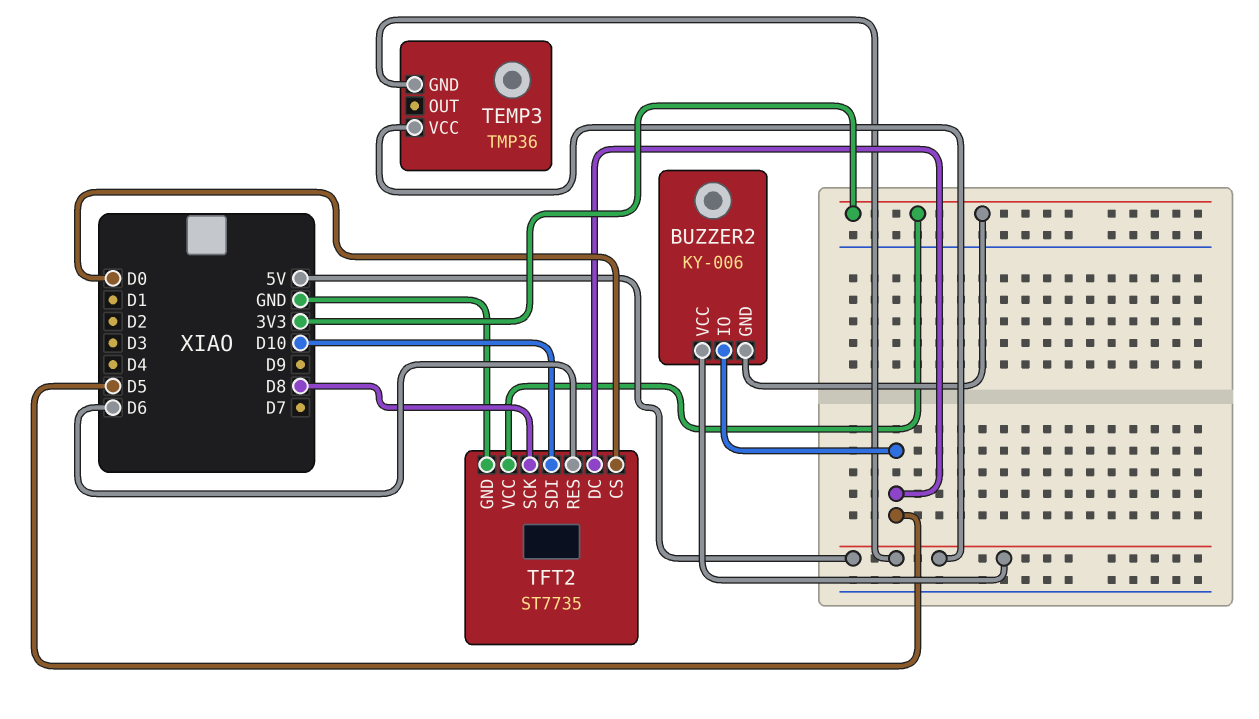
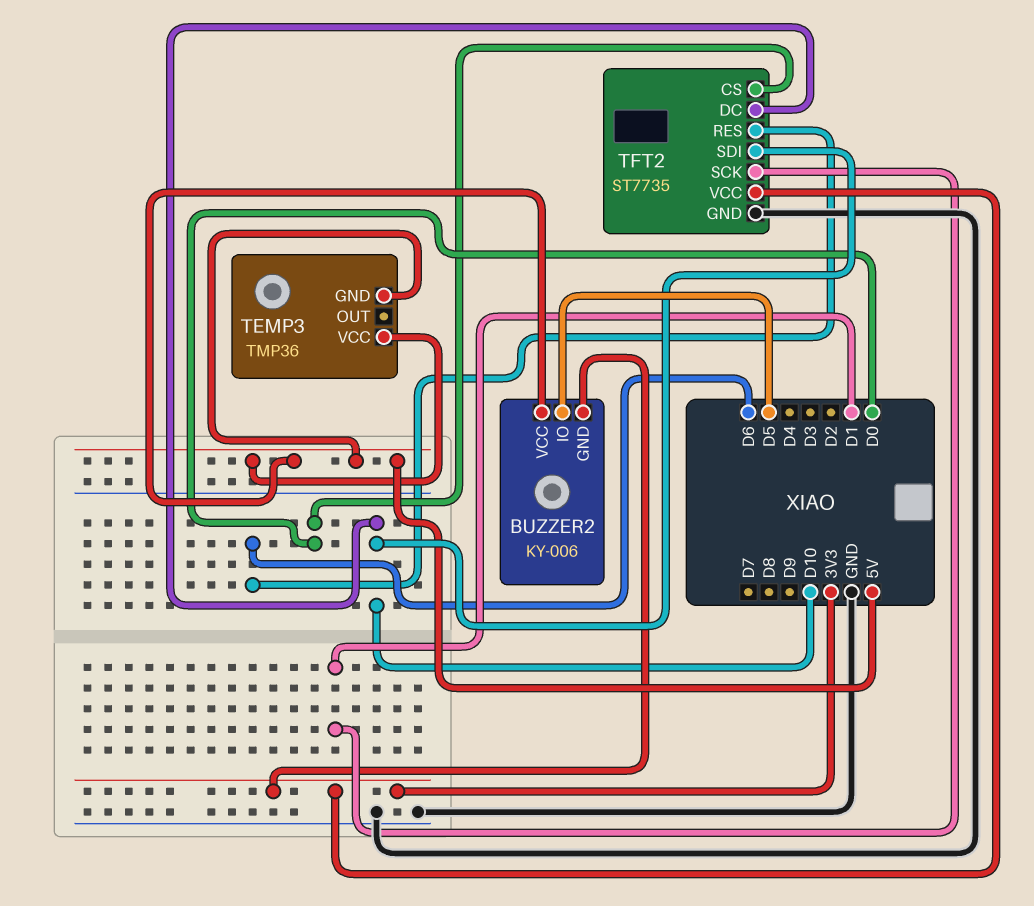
TFT2 pin DC: D5 -> D10
TFT2 pin SCK: D8 -> D1

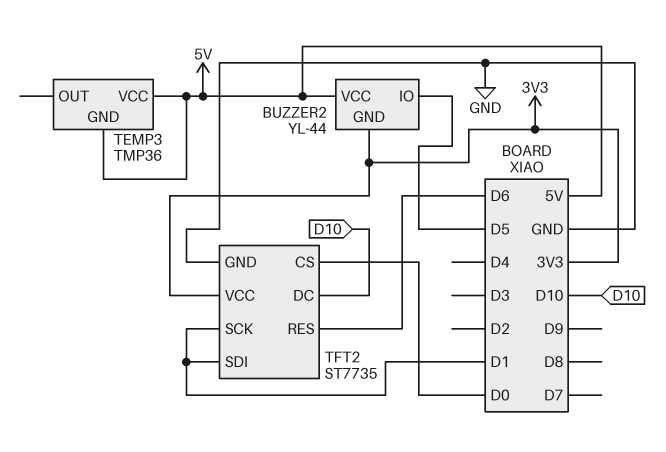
BUZZER2: KY-006 -> YL-44
TFT2 pin SDI: D10 -> D1

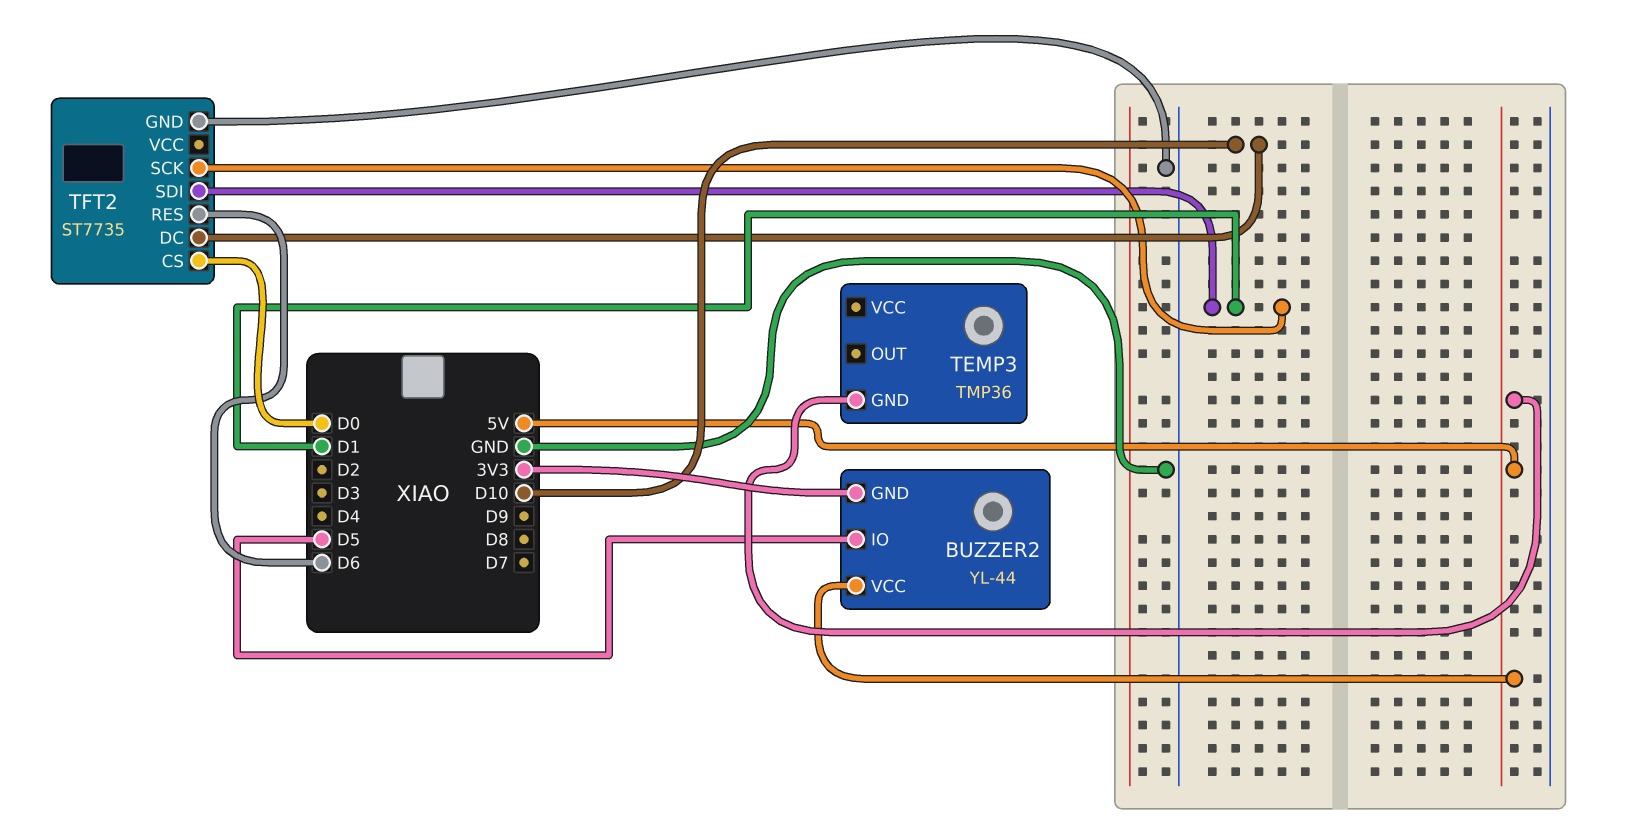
TEMP3 pin VCC: 5V -> none
TFT2 pin VCC: 3V3 -> none

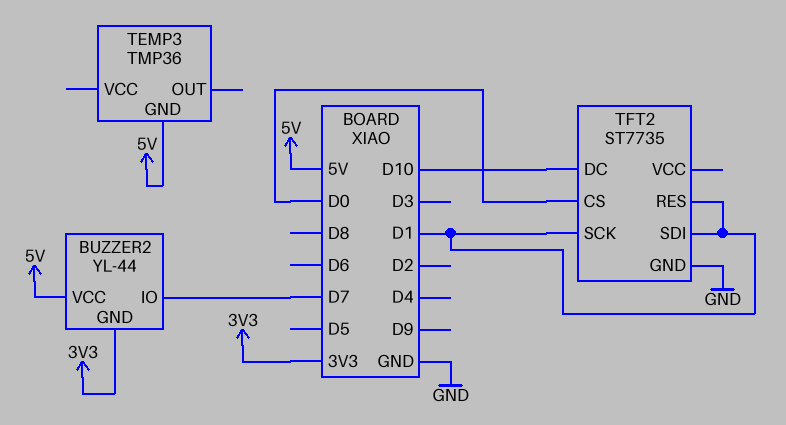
BUZZER2 pin IO: D5 -> D7
TFT2 pin RES: D6 -> D1

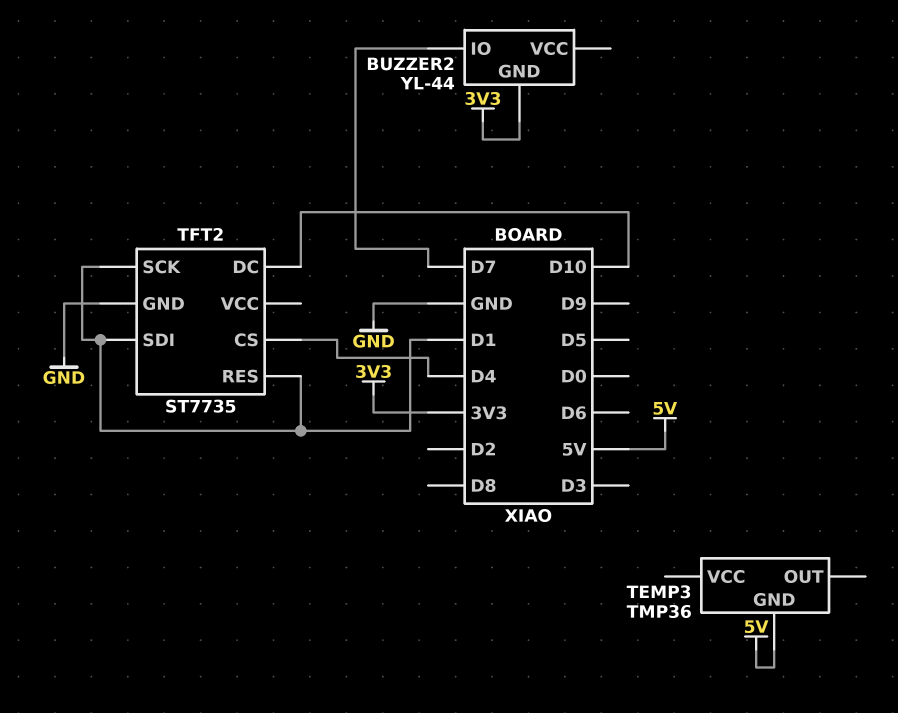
BUZZER2 pin VCC: 5V -> none
TFT2 pin CS: D0 -> D4

